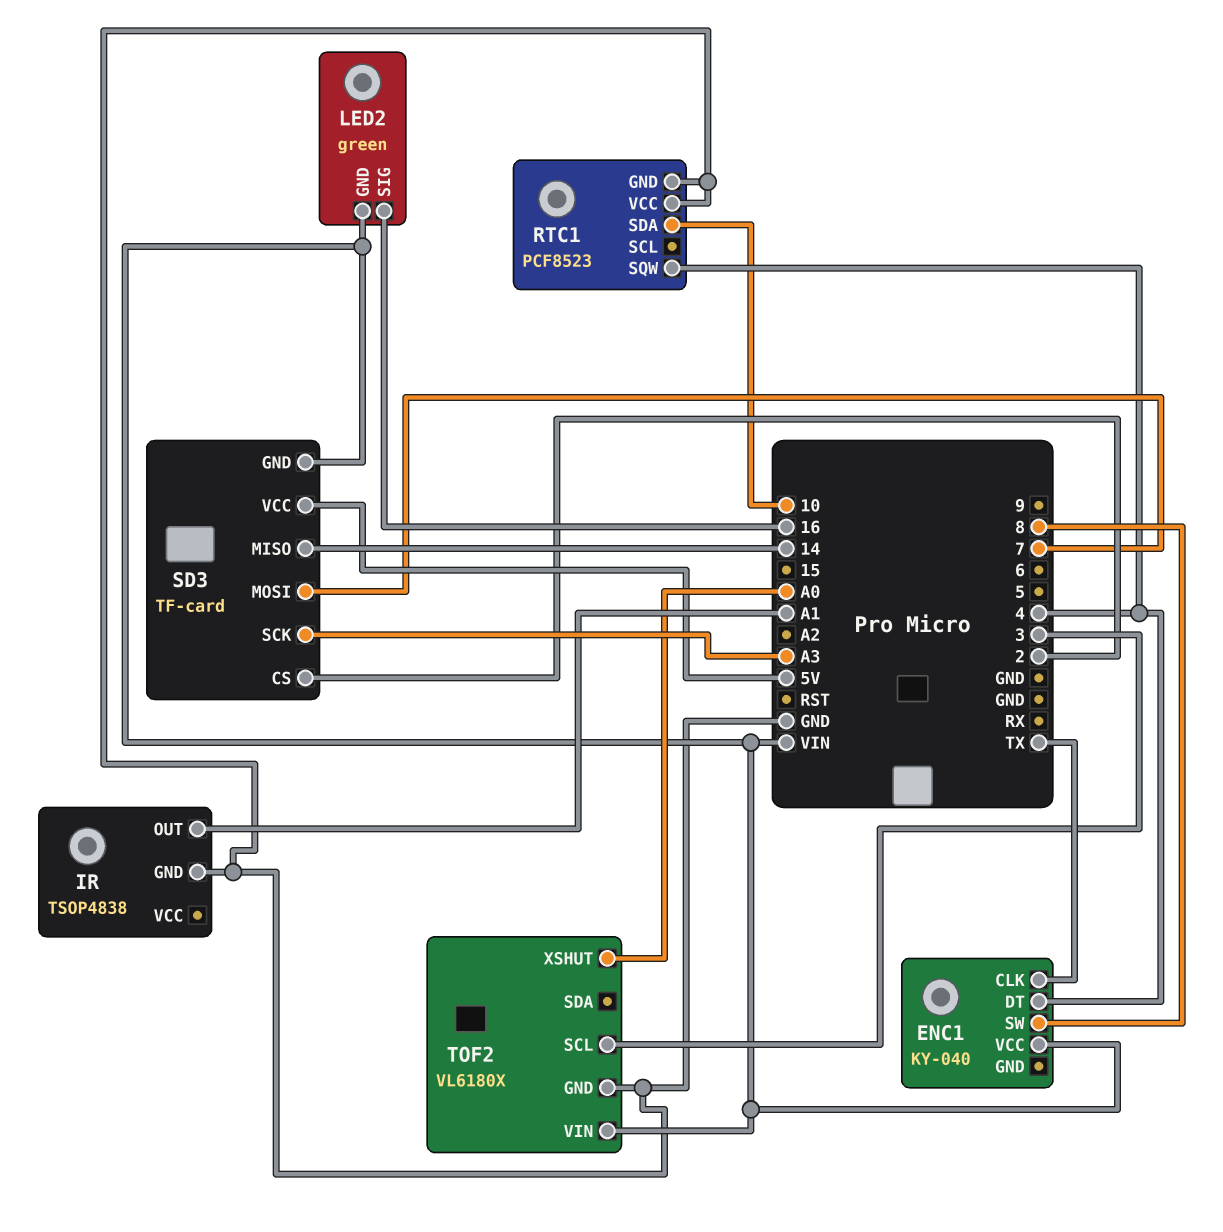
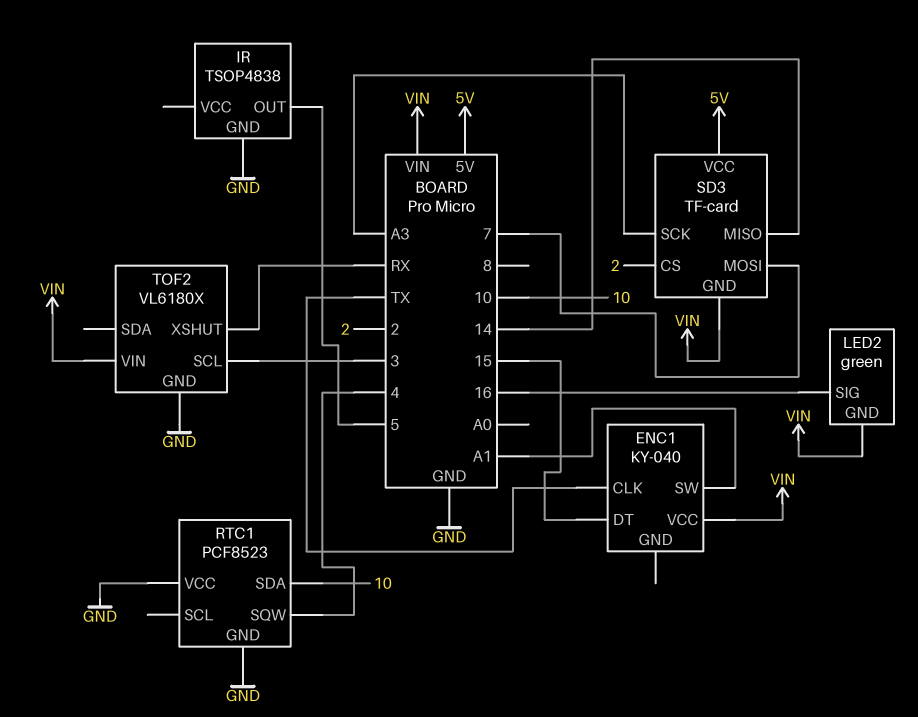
ENC1 pin DT: 4 -> 15
ENC1 pin SW: 8 -> A1
IR pin OUT: A1 -> 5
TOF2 pin XSHUT: A0 -> RX

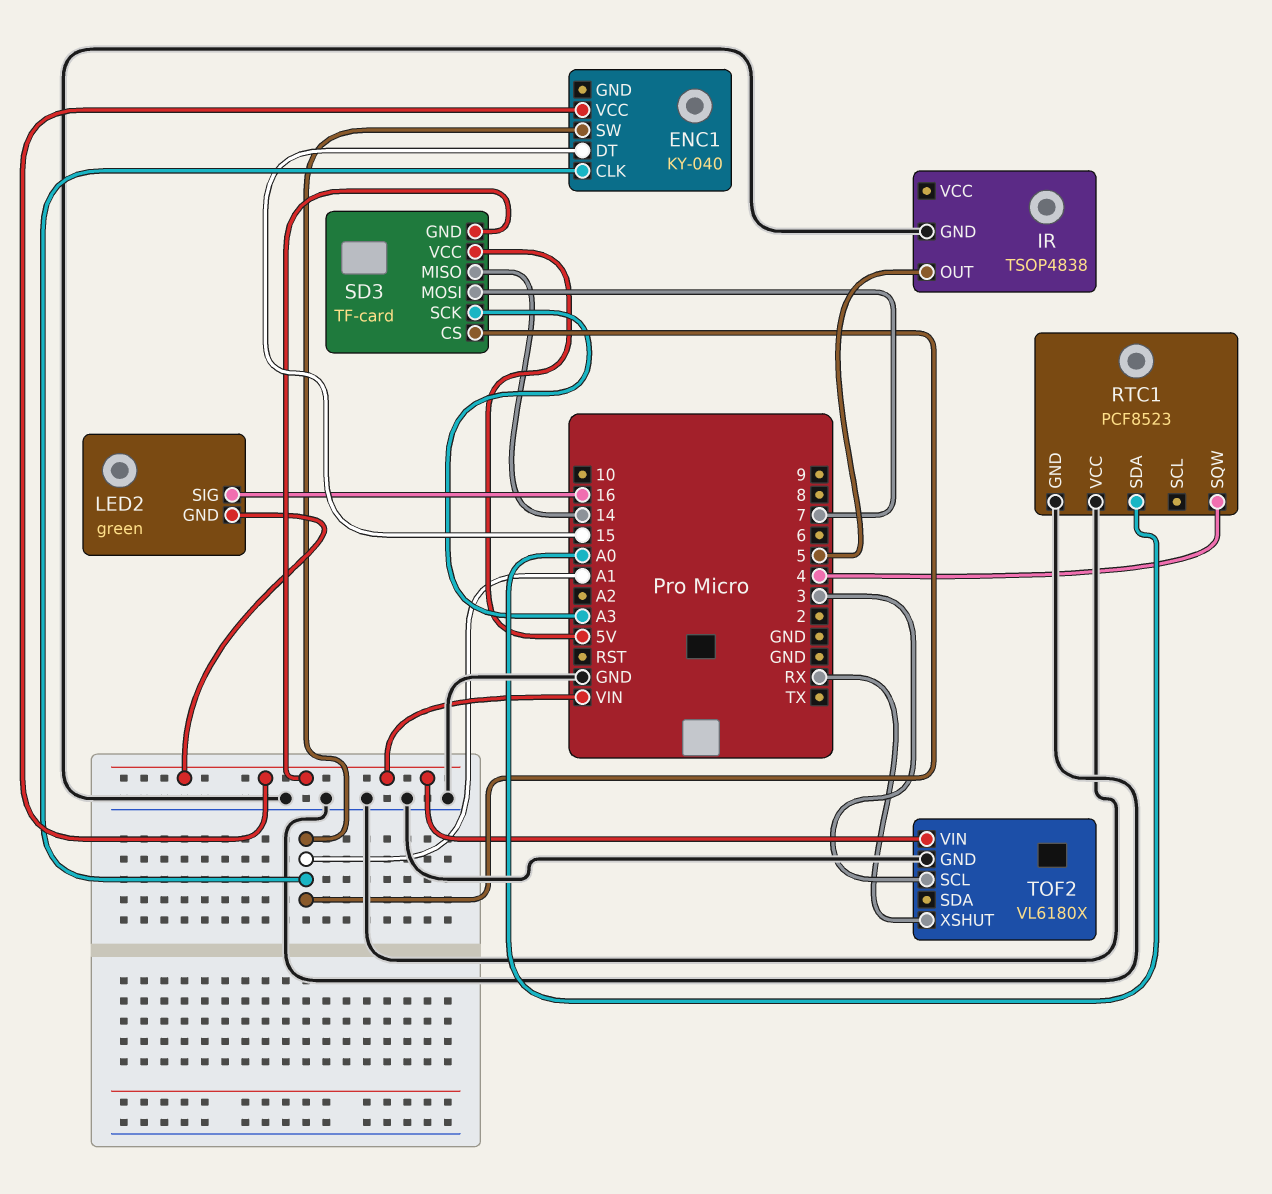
ENC1 pin CLK: TX -> A1
RTC1 pin SDA: 10 -> A0
SD3 pin CS: 2 -> A1

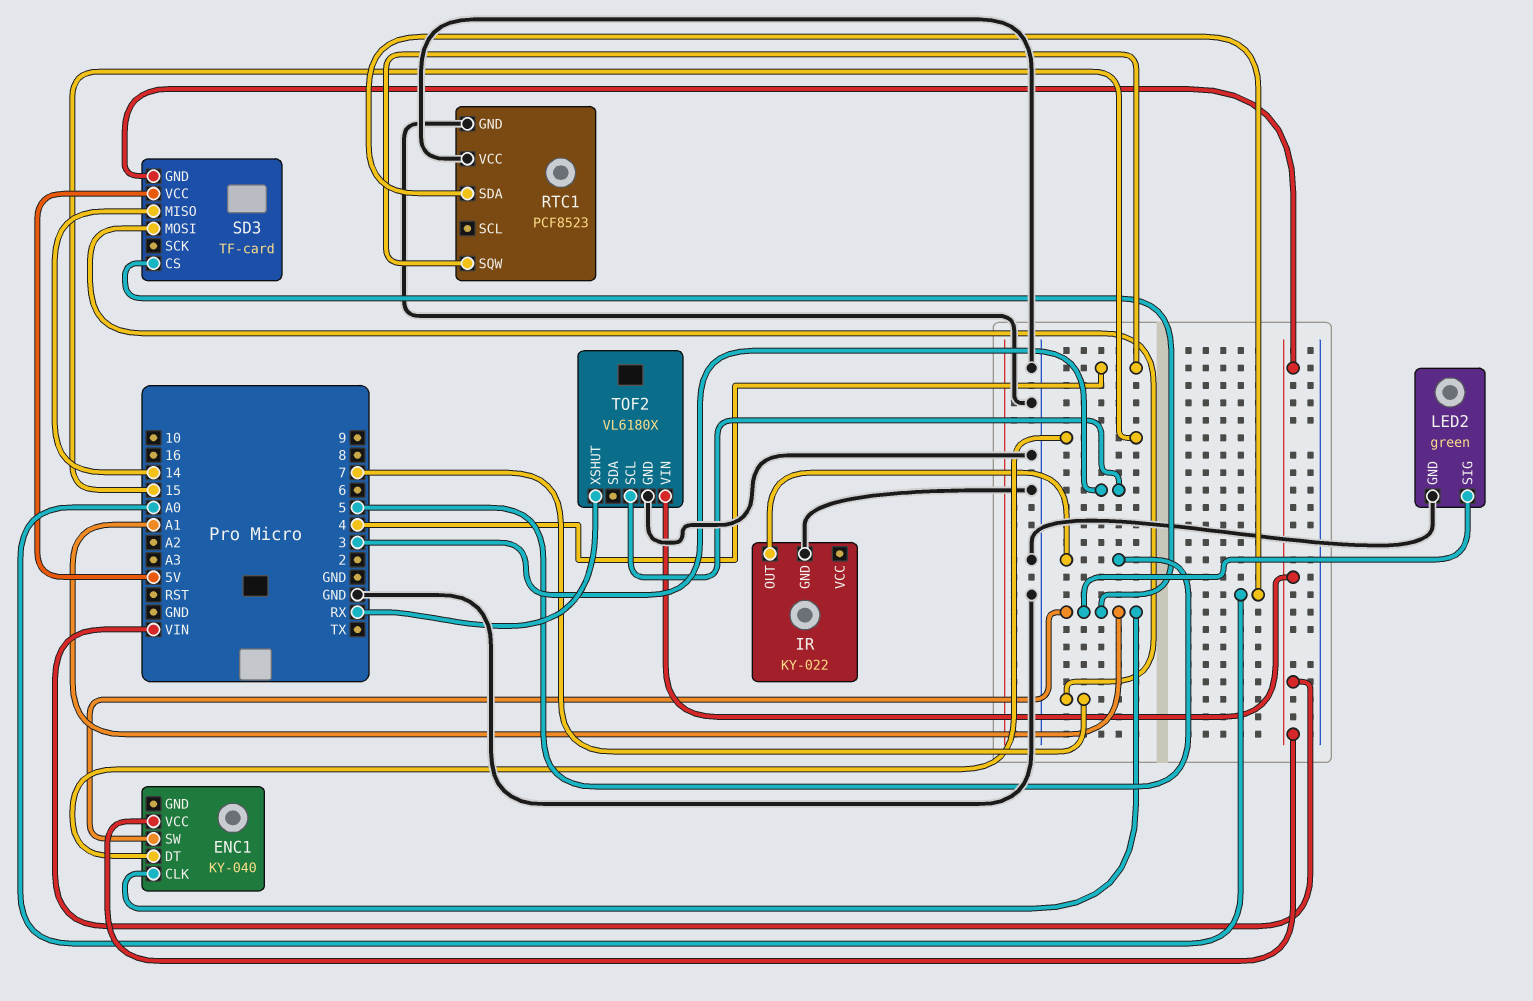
IR: TSOP4838 -> KY-022
LED2 pin GND: VIN -> GND
LED2 pin SIG: 16 -> A1
SD3 pin SCK: A3 -> none

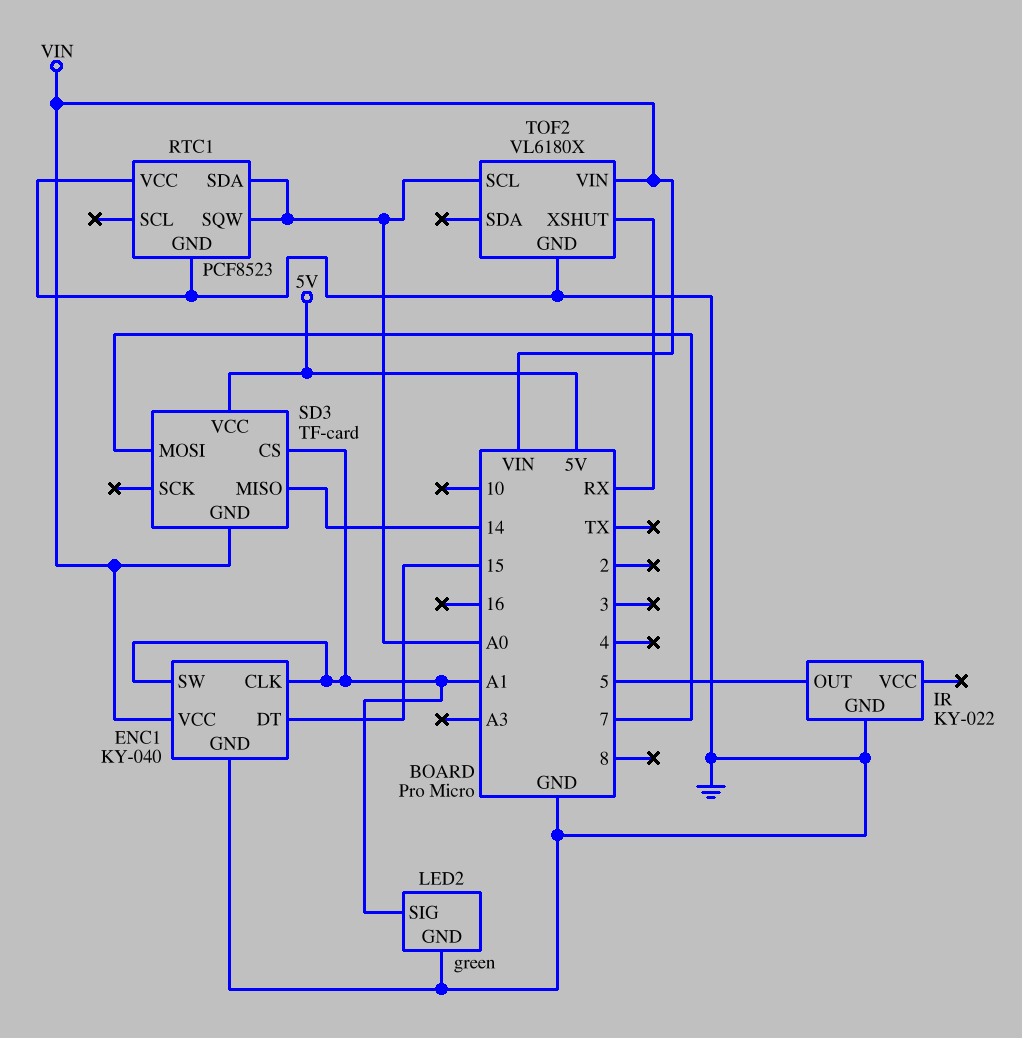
ENC1 pin GND: none -> GND
RTC1 pin SQW: 4 -> A0
TOF2 pin SCL: 3 -> A0

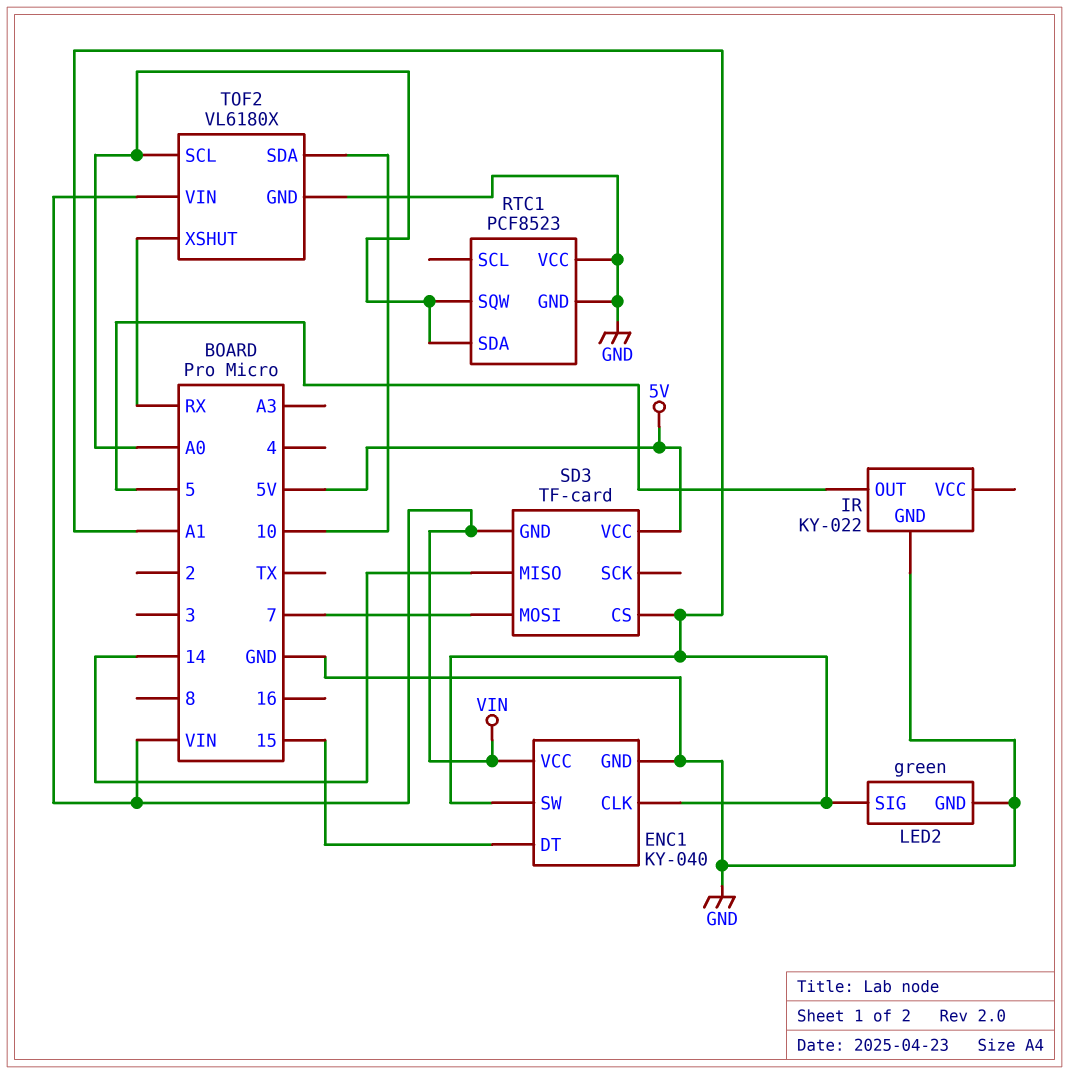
TOF2 pin SDA: none -> 10

